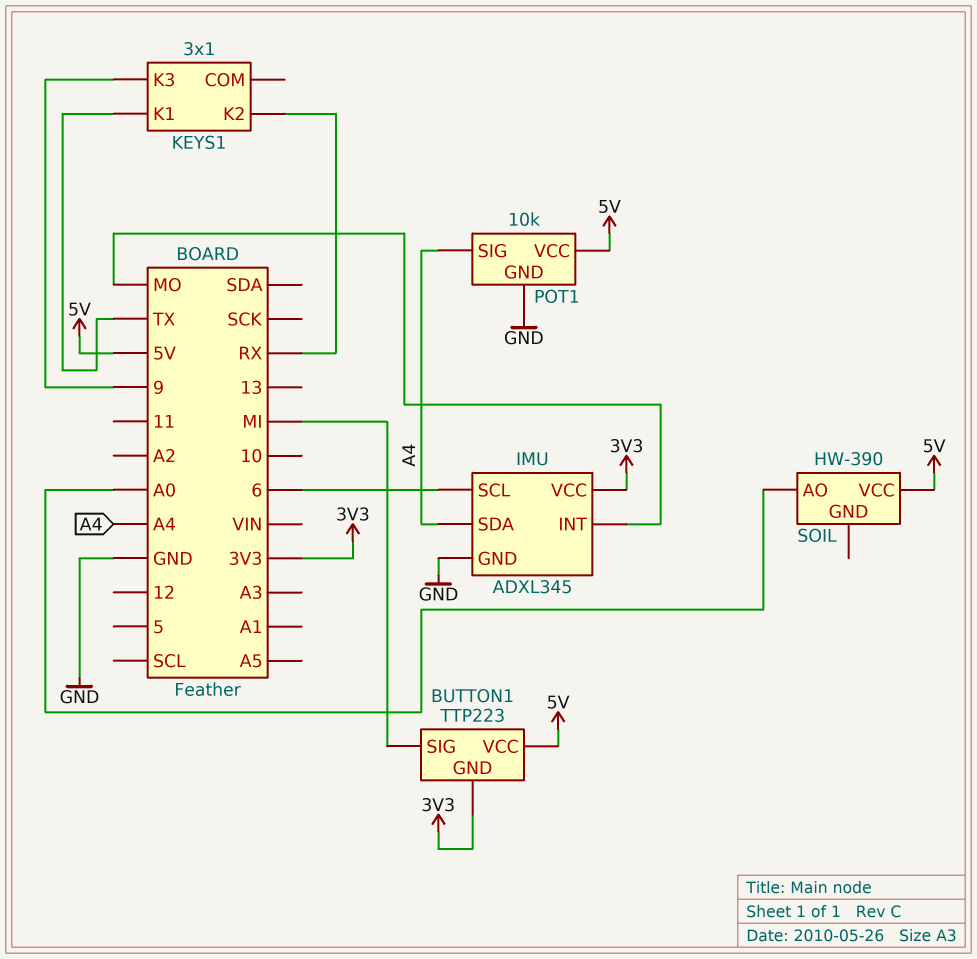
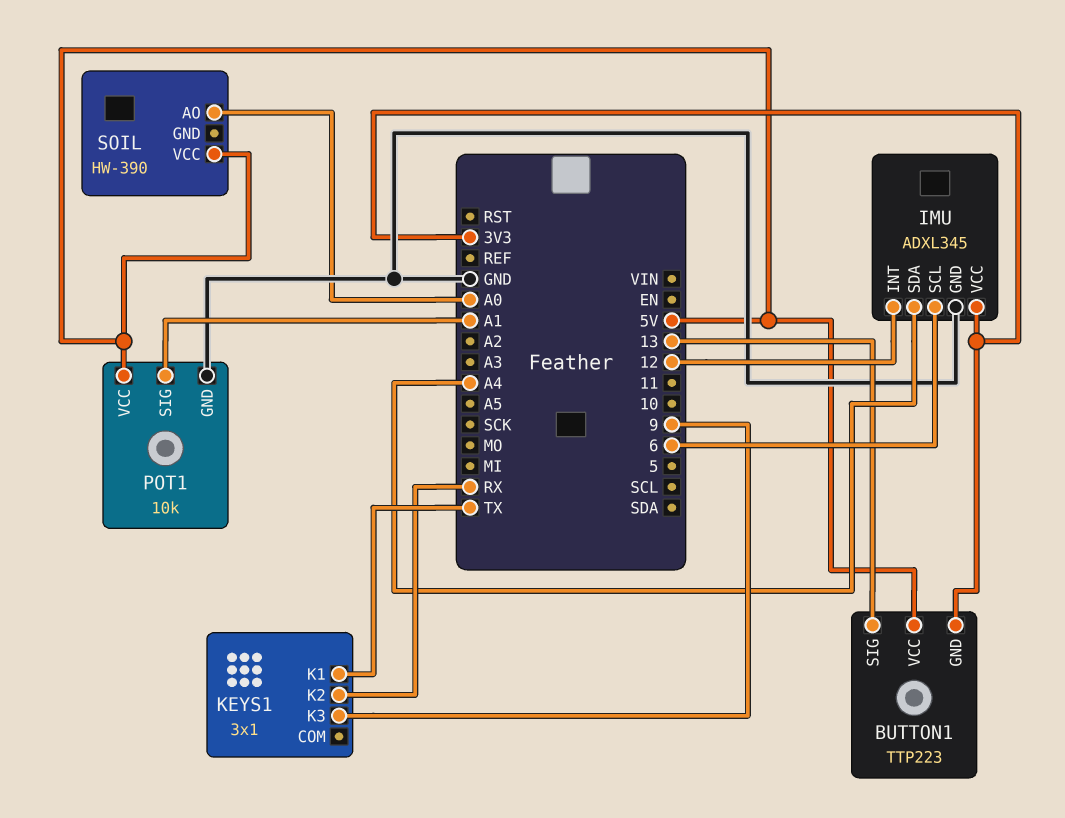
BUTTON1 pin SIG: MI -> 13
IMU pin INT: MO -> 12
POT1 pin SIG: A4 -> A1

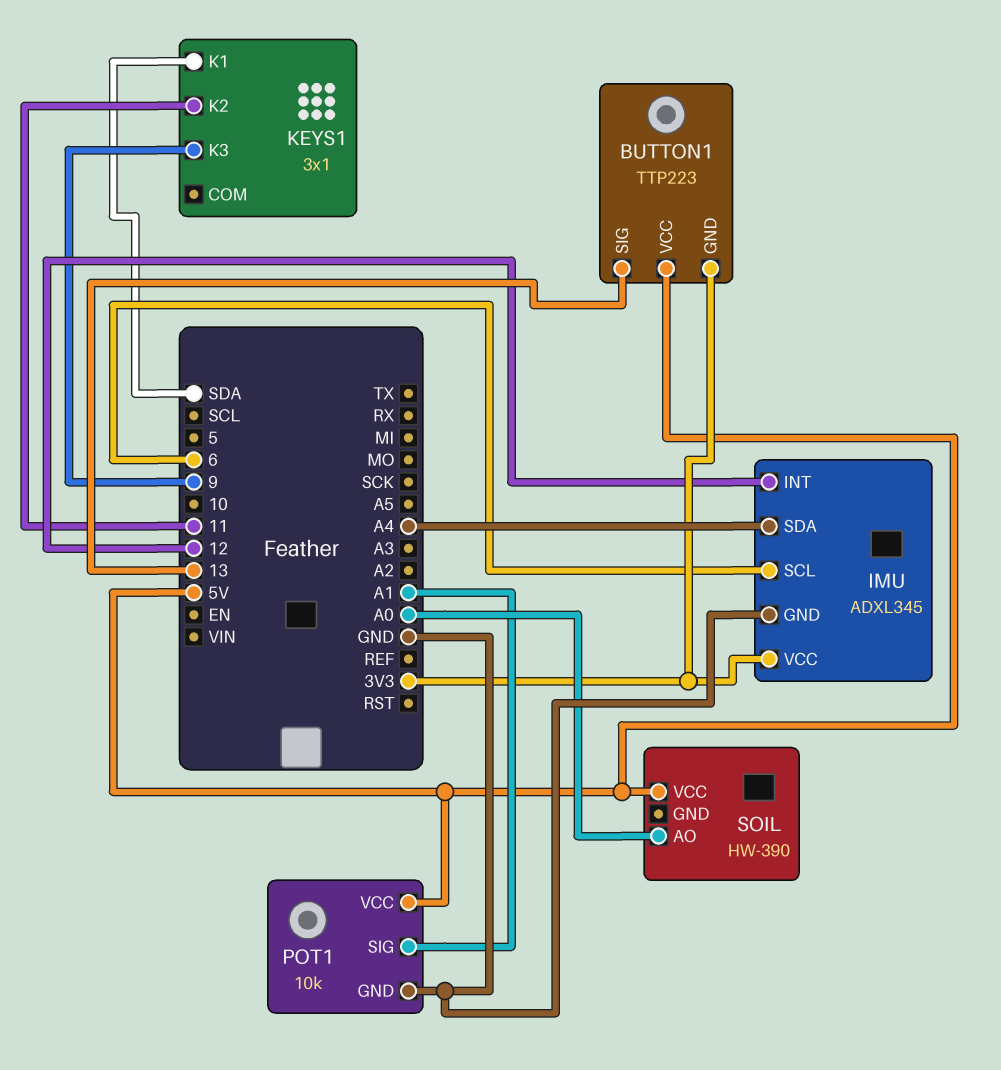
KEYS1 pin K1: TX -> SDA
KEYS1 pin K2: RX -> 11

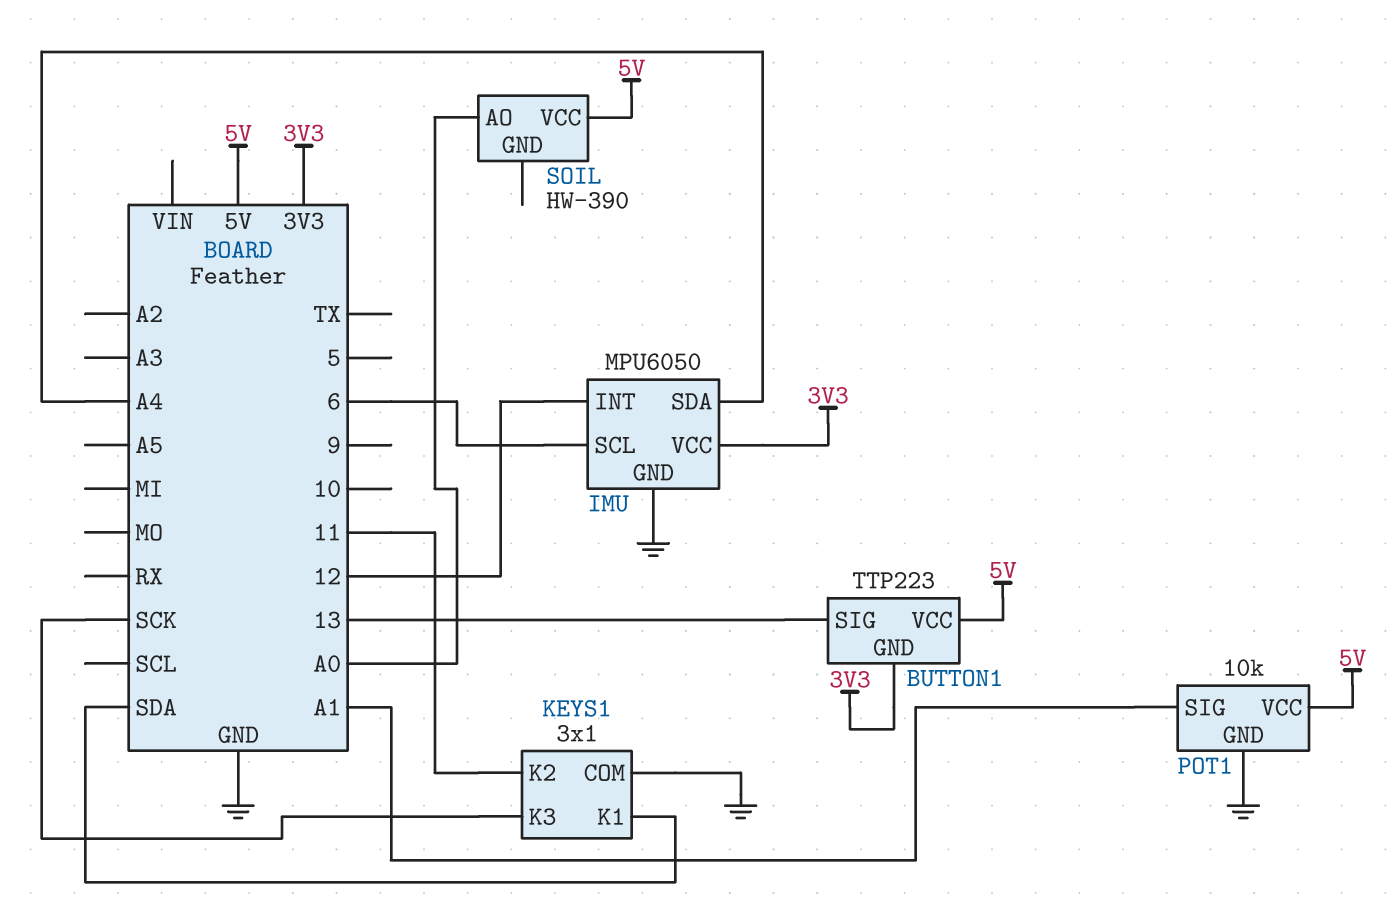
IMU: ADXL345 -> MPU6050
KEYS1 pin COM: none -> GND
KEYS1 pin K3: 9 -> SCK

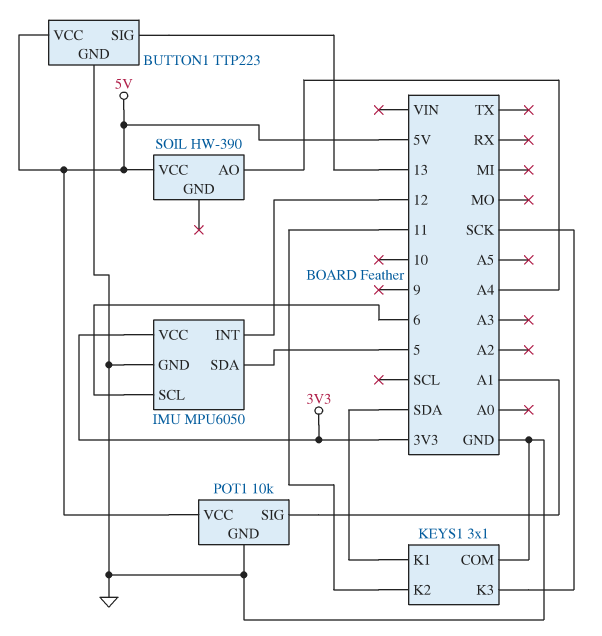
BUTTON1 pin GND: 3V3 -> GND
IMU pin SDA: A4 -> 5
SOIL pin AO: A0 -> A4

